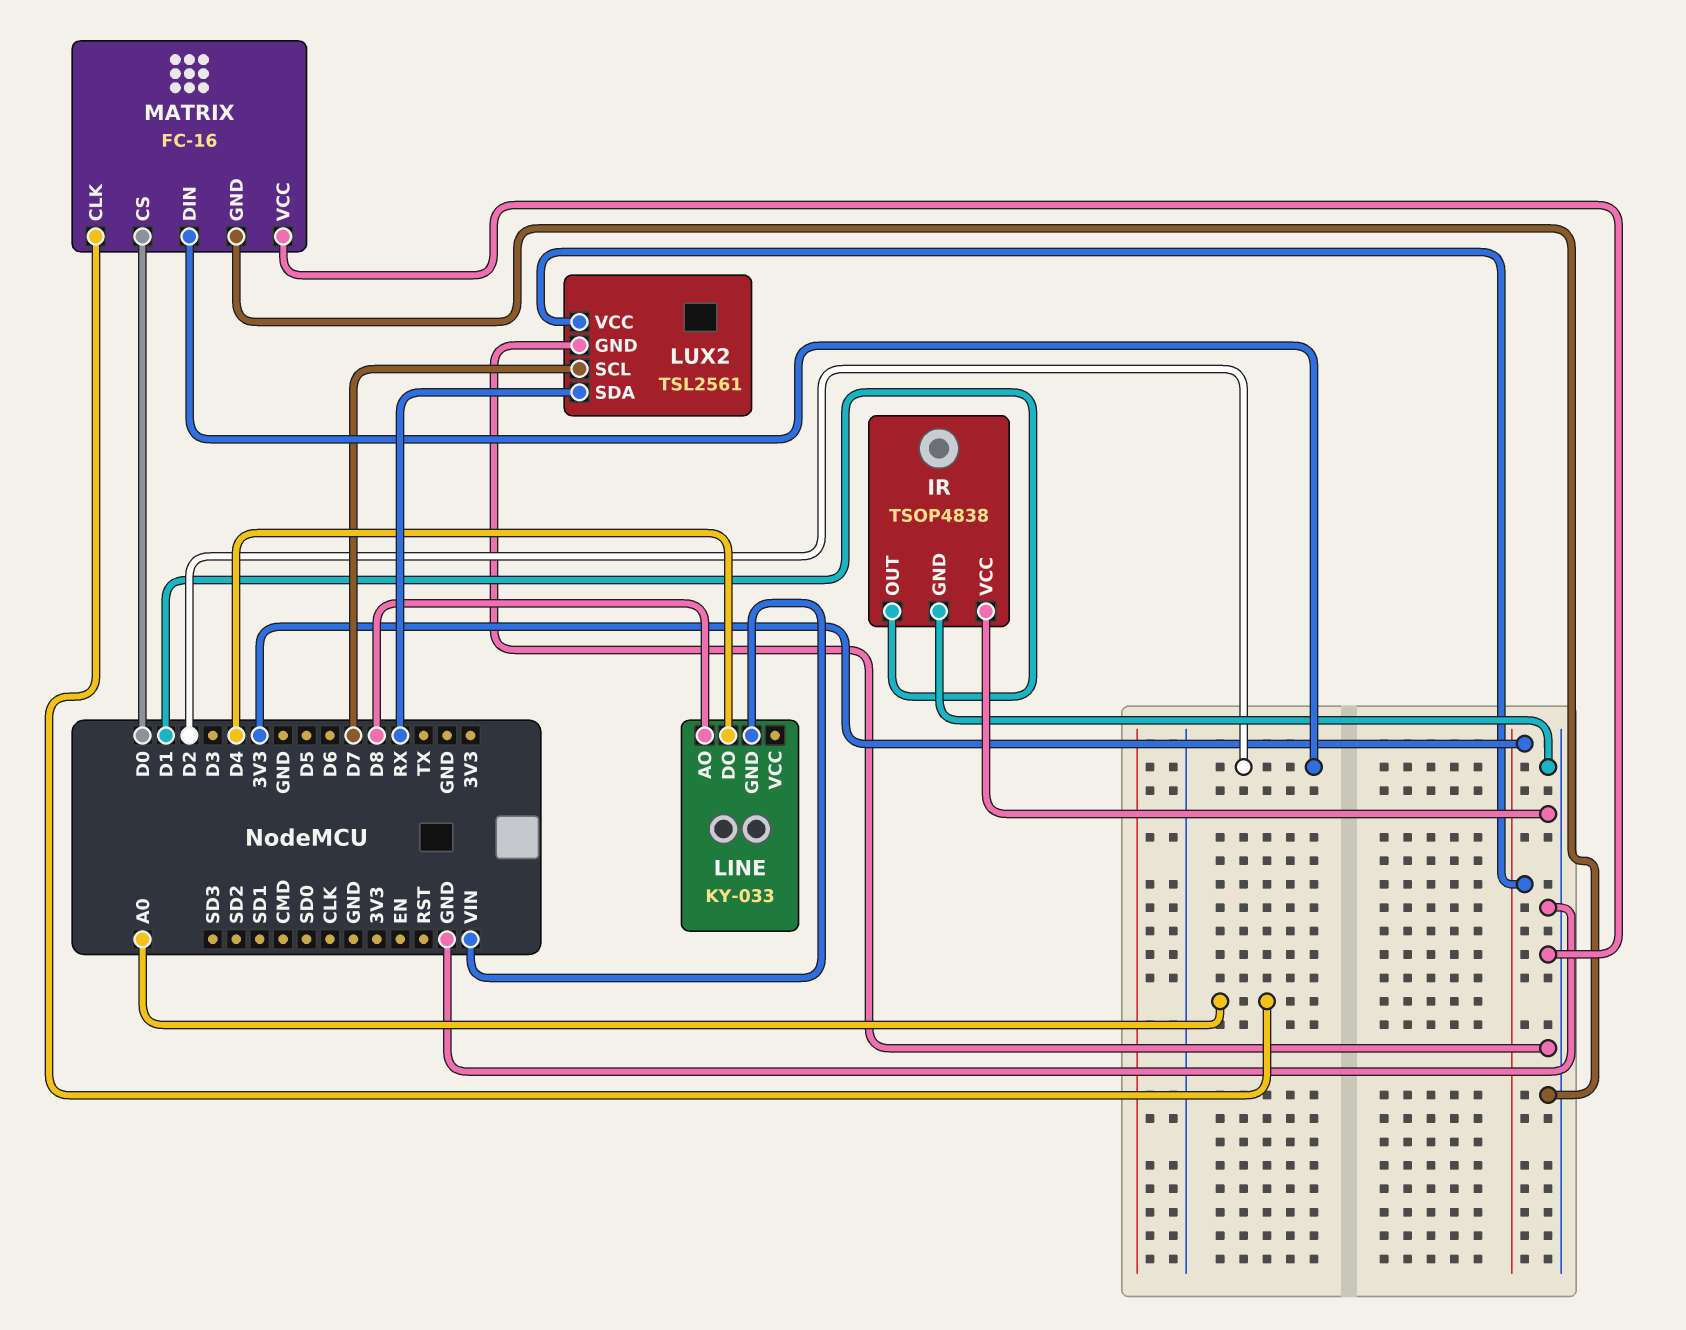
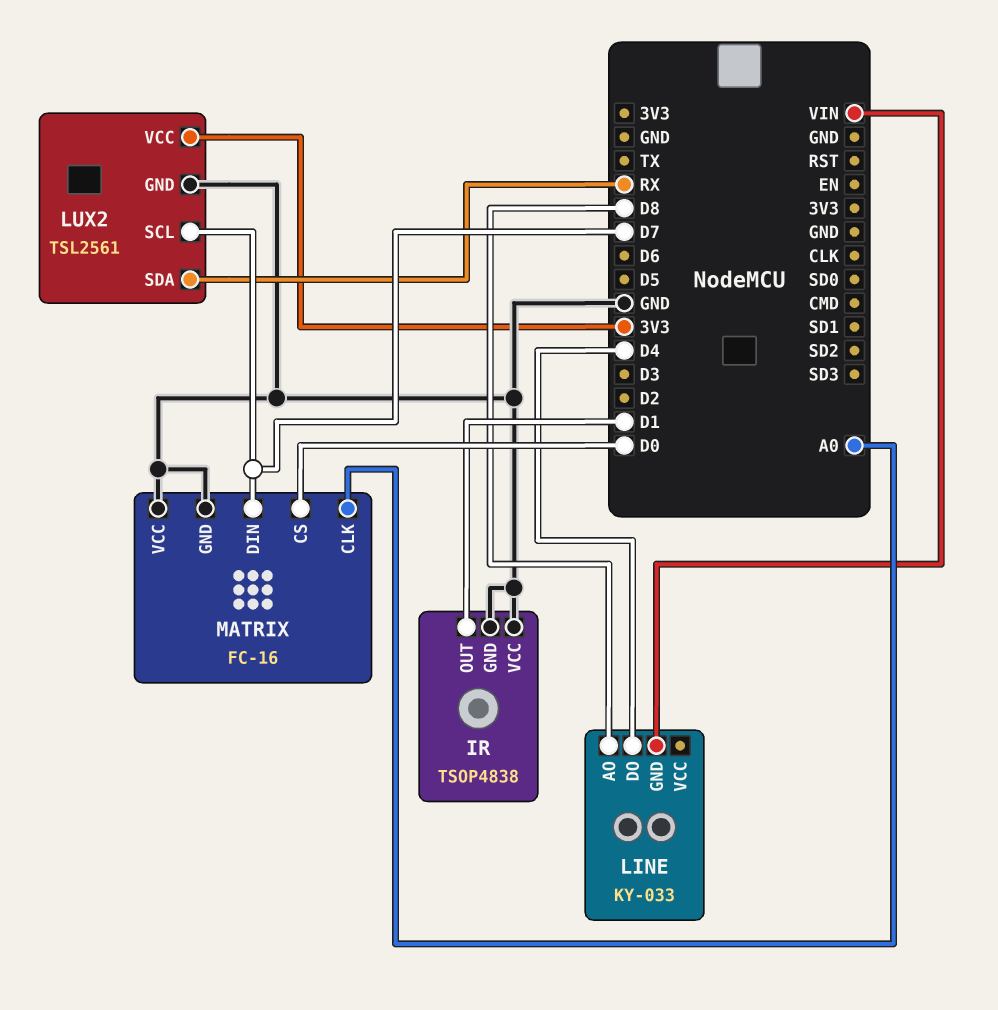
MATRIX pin DIN: D2 -> D7

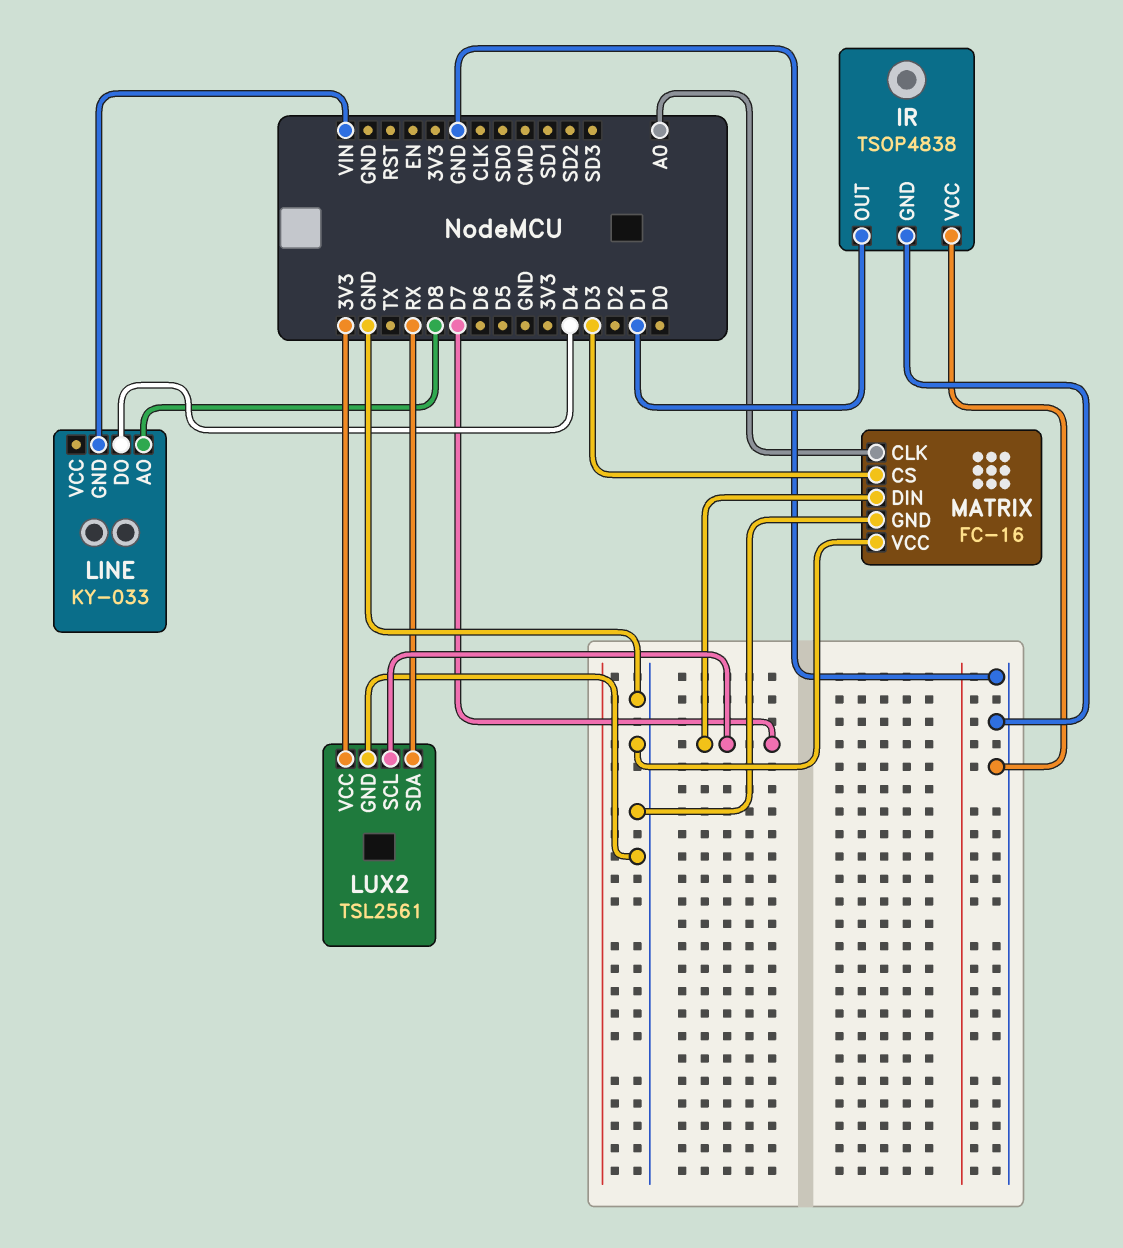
MATRIX pin CS: D0 -> D3

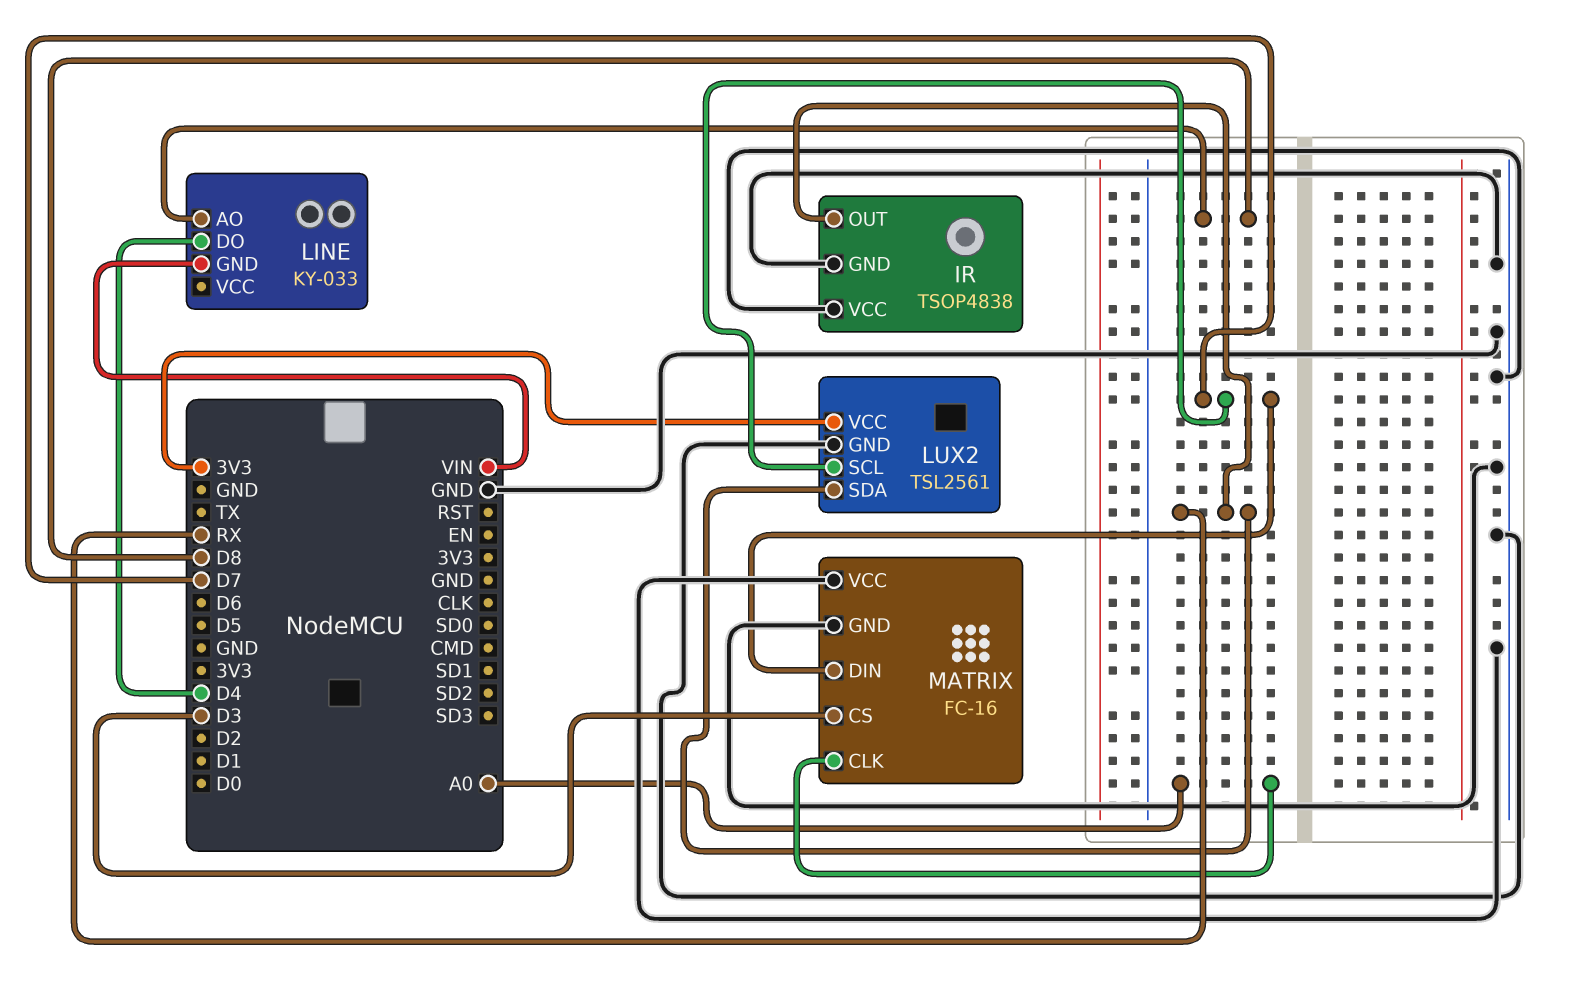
IR pin OUT: D1 -> RX

